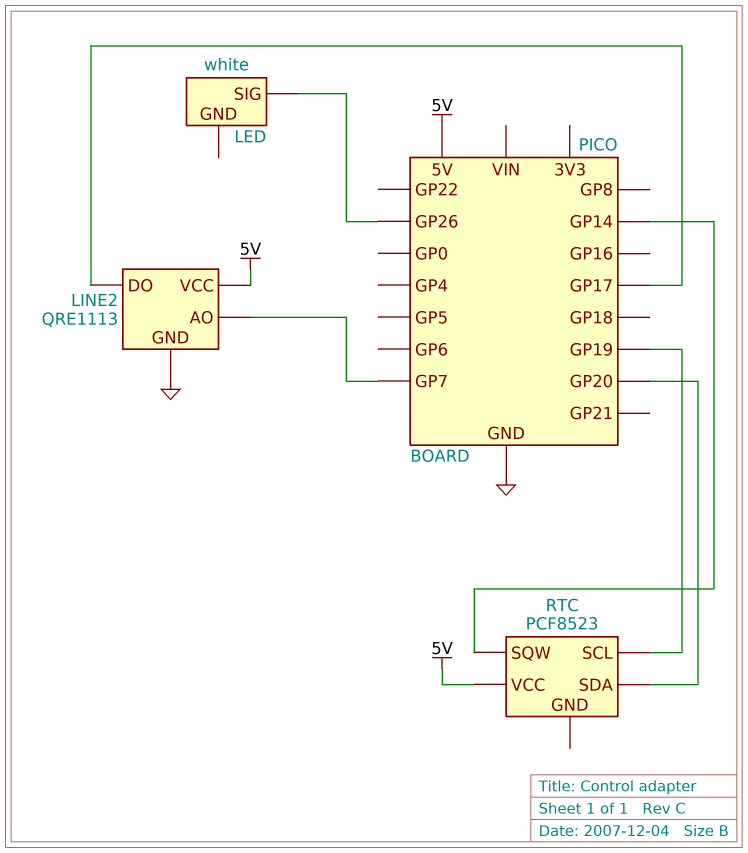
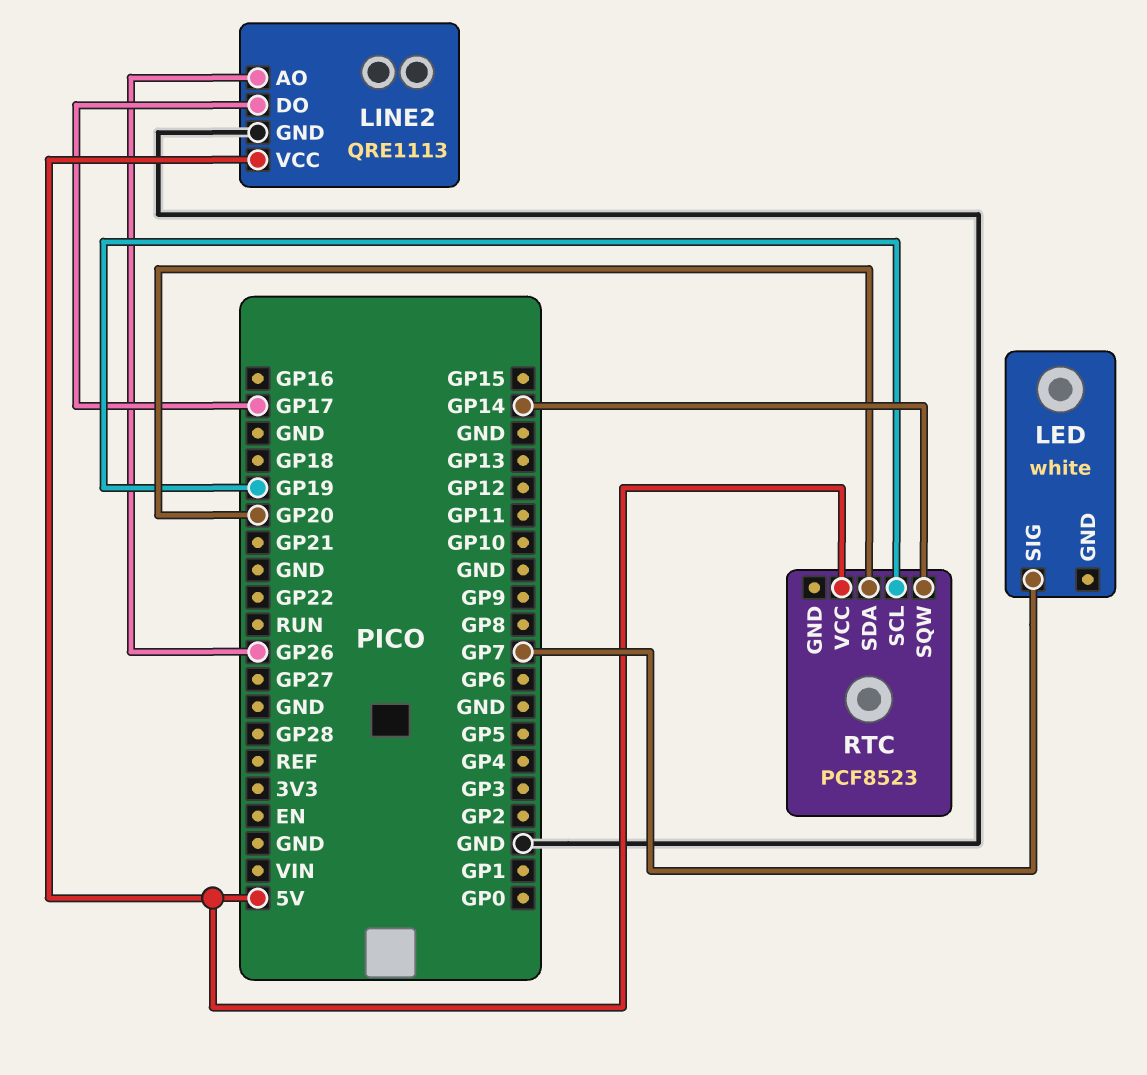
LED pin SIG: GP26 -> GP7
LINE2 pin AO: GP7 -> GP26

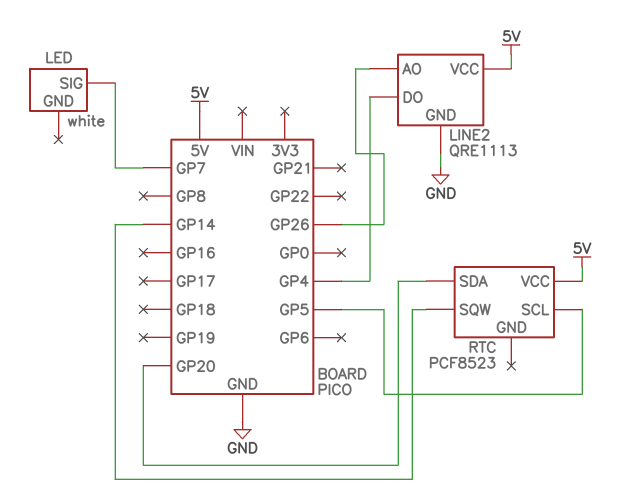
LINE2 pin DO: GP17 -> GP4
RTC pin SCL: GP19 -> GP5

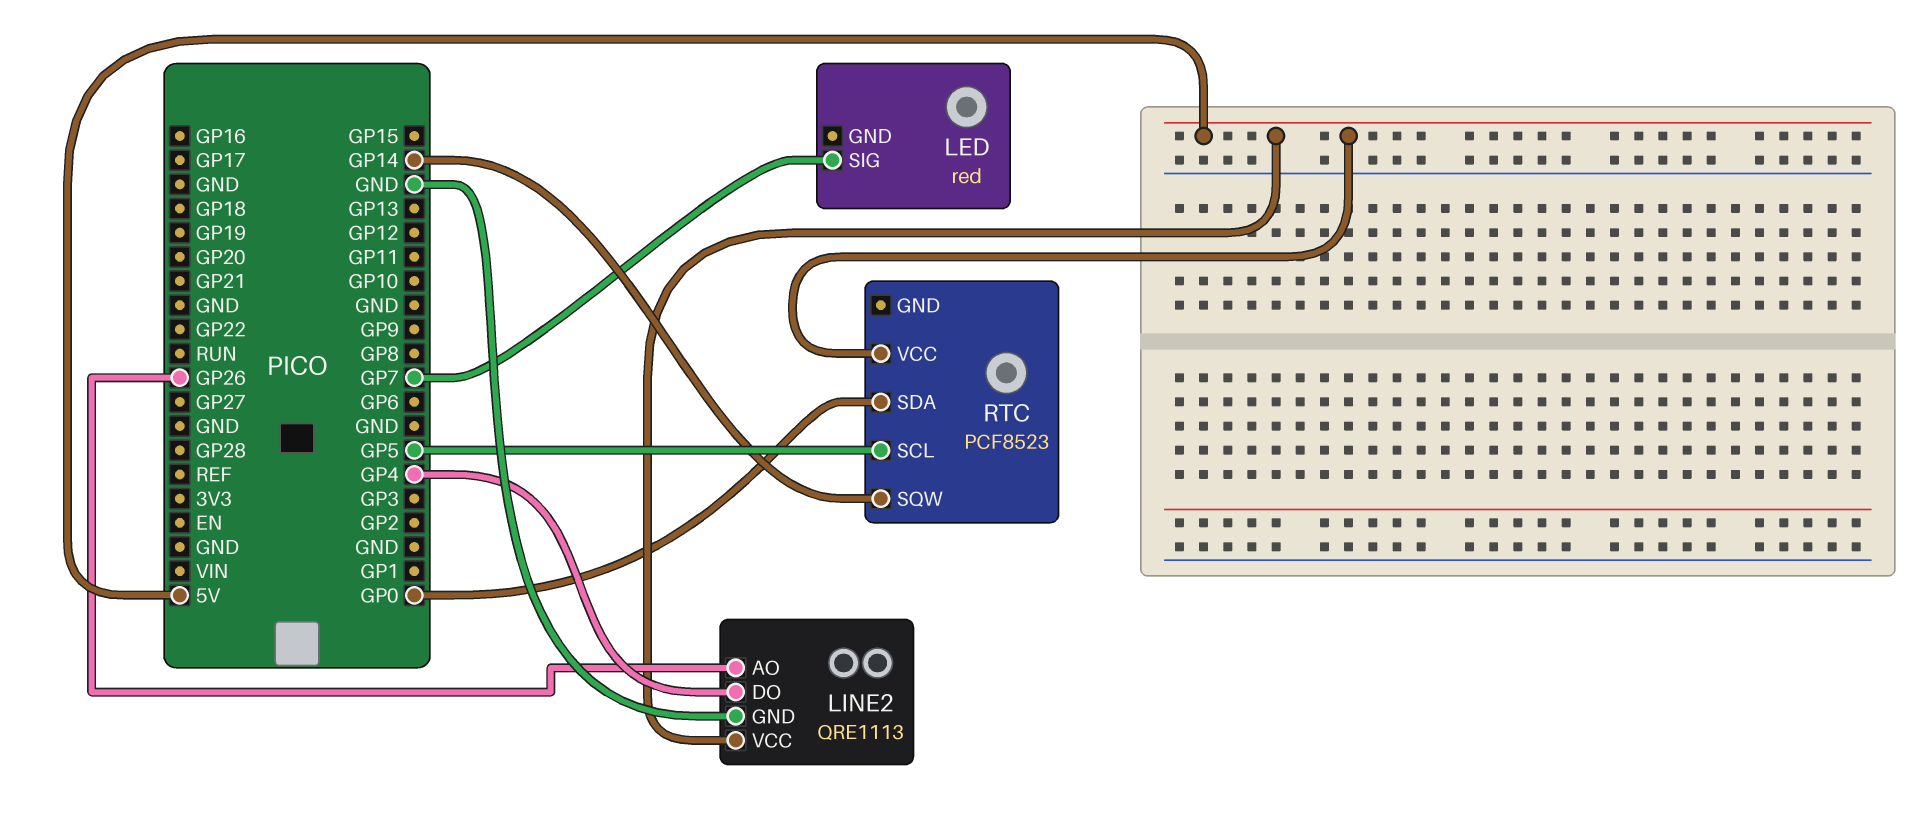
LED: white -> red
RTC pin SDA: GP20 -> GP0

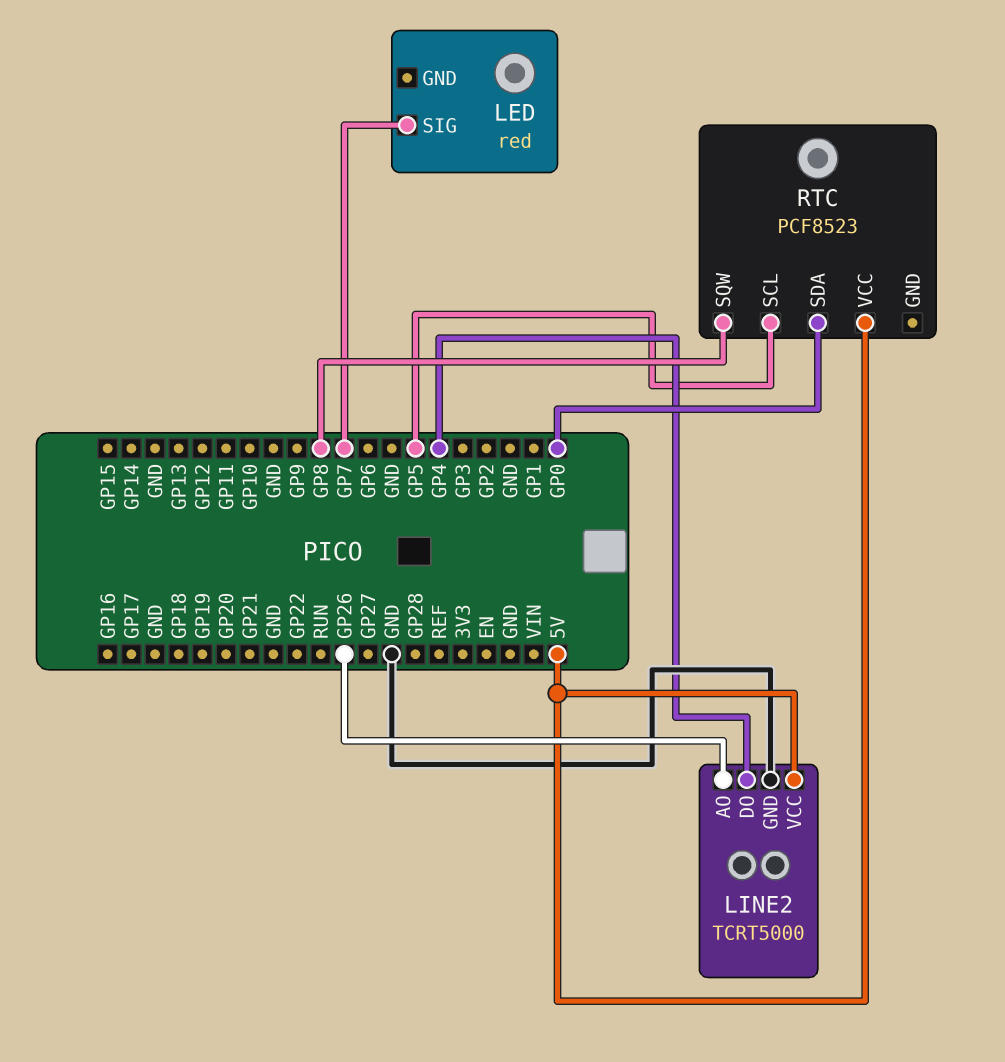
LINE2: QRE1113 -> TCRT5000
RTC pin SQW: GP14 -> GP8

